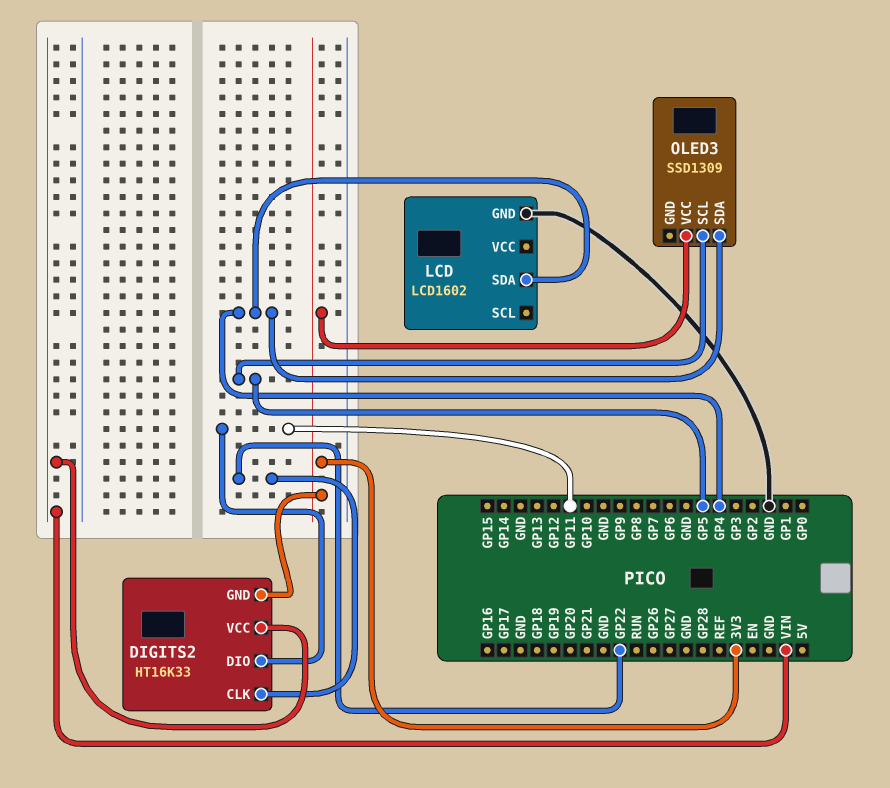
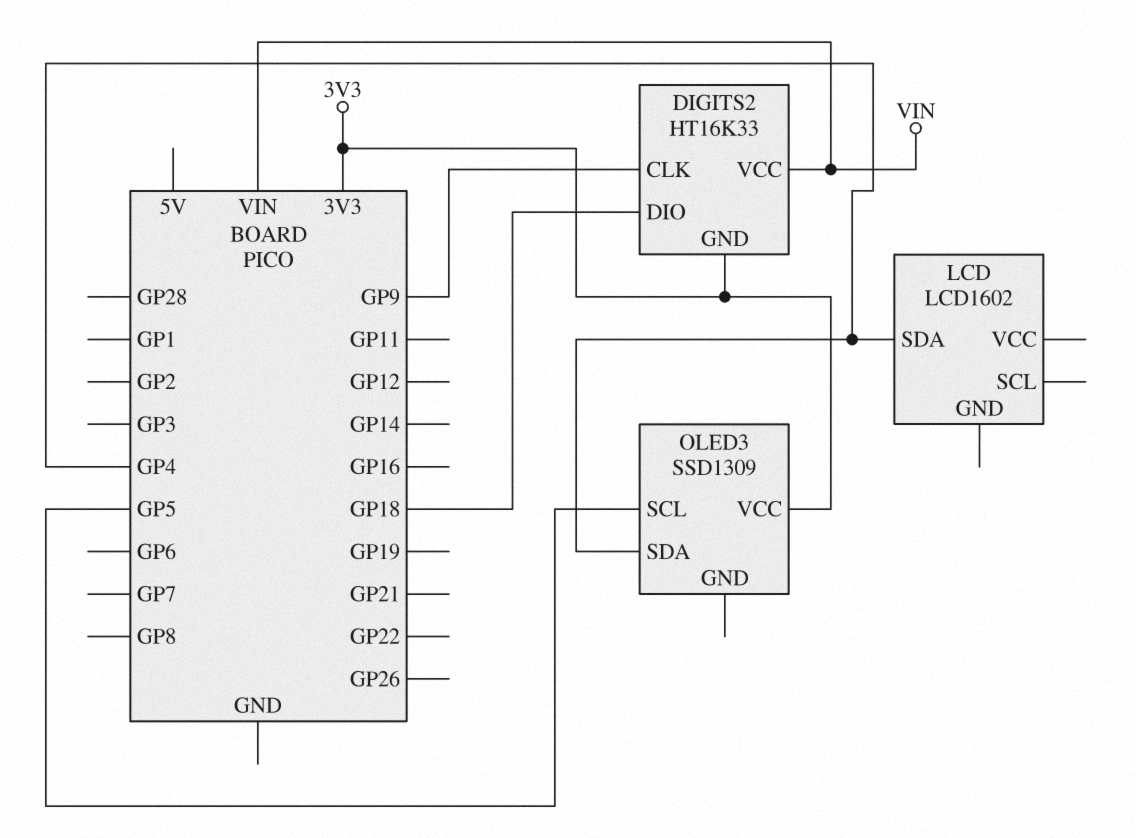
DIGITS2 pin CLK: GP22 -> GP9
DIGITS2 pin DIO: GP11 -> GP18
LCD pin GND: GND -> none

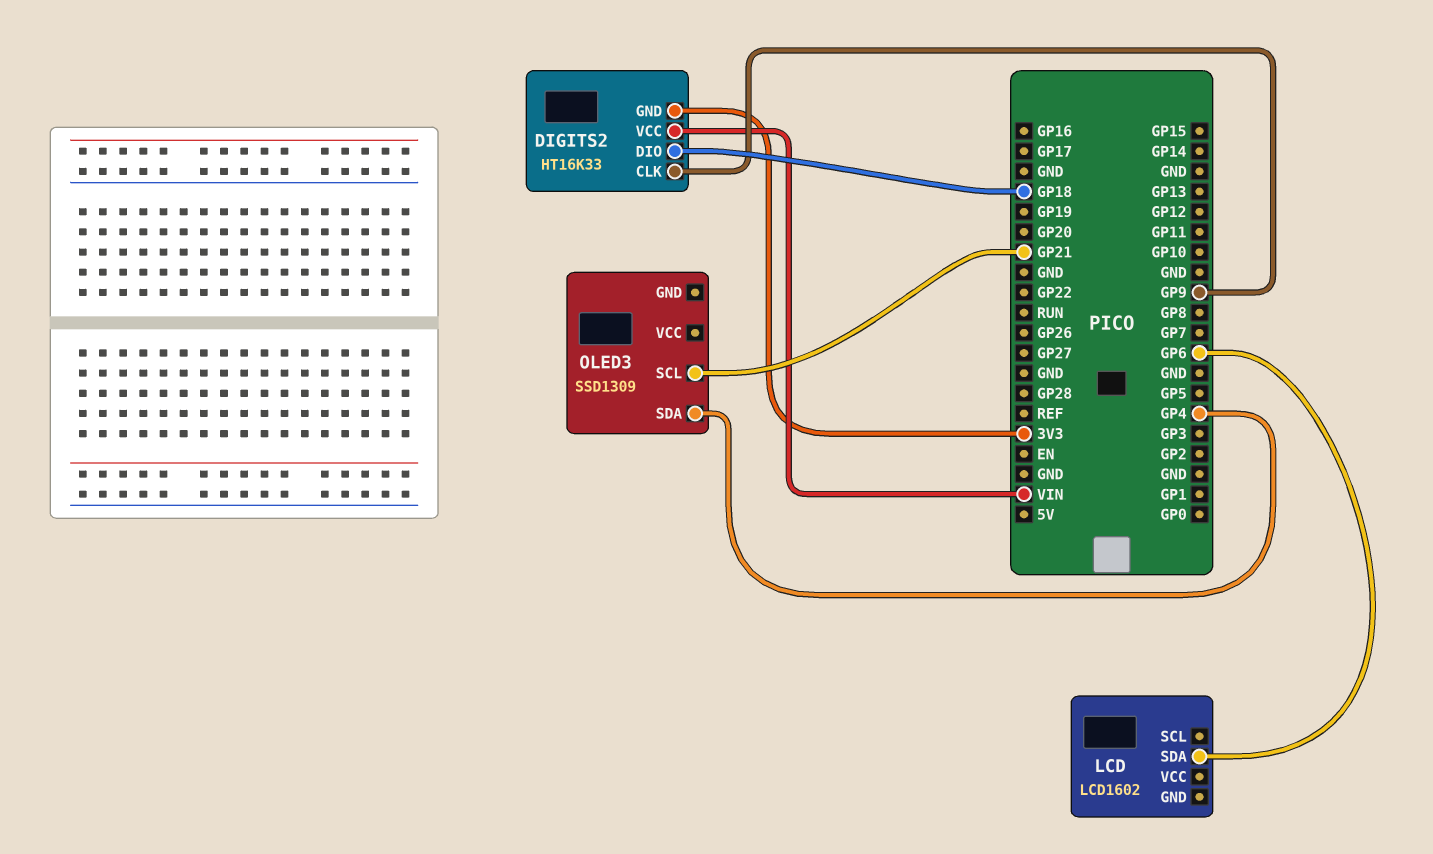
LCD pin SDA: GP4 -> GP6
OLED3 pin SCL: GP5 -> GP21
OLED3 pin VCC: 3V3 -> none

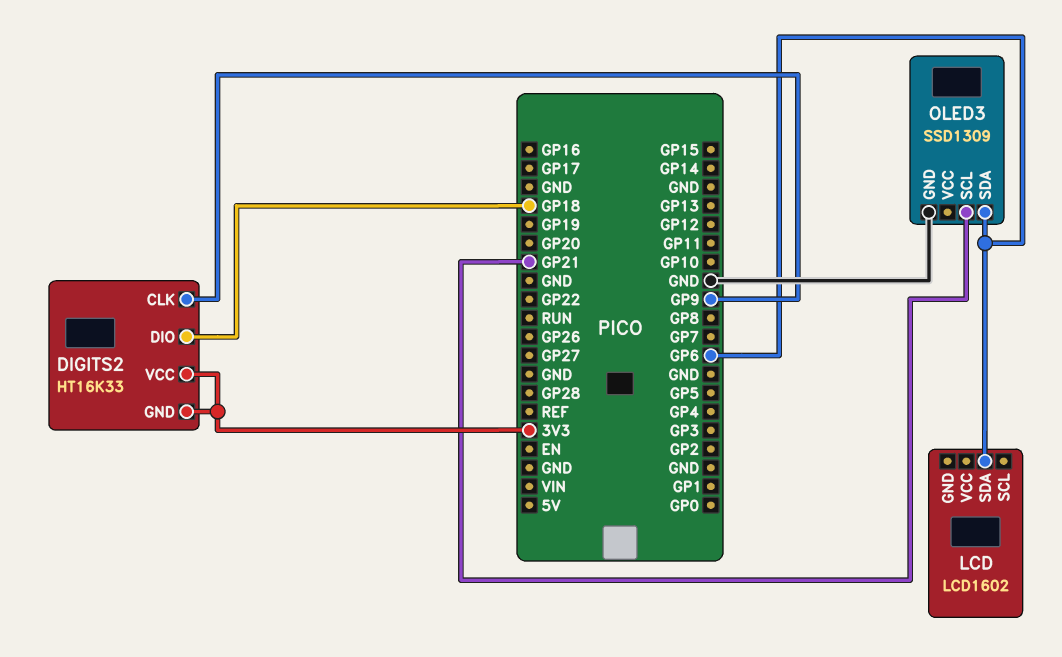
DIGITS2 pin VCC: VIN -> 3V3
OLED3 pin GND: none -> GND
OLED3 pin SDA: GP4 -> GP6

